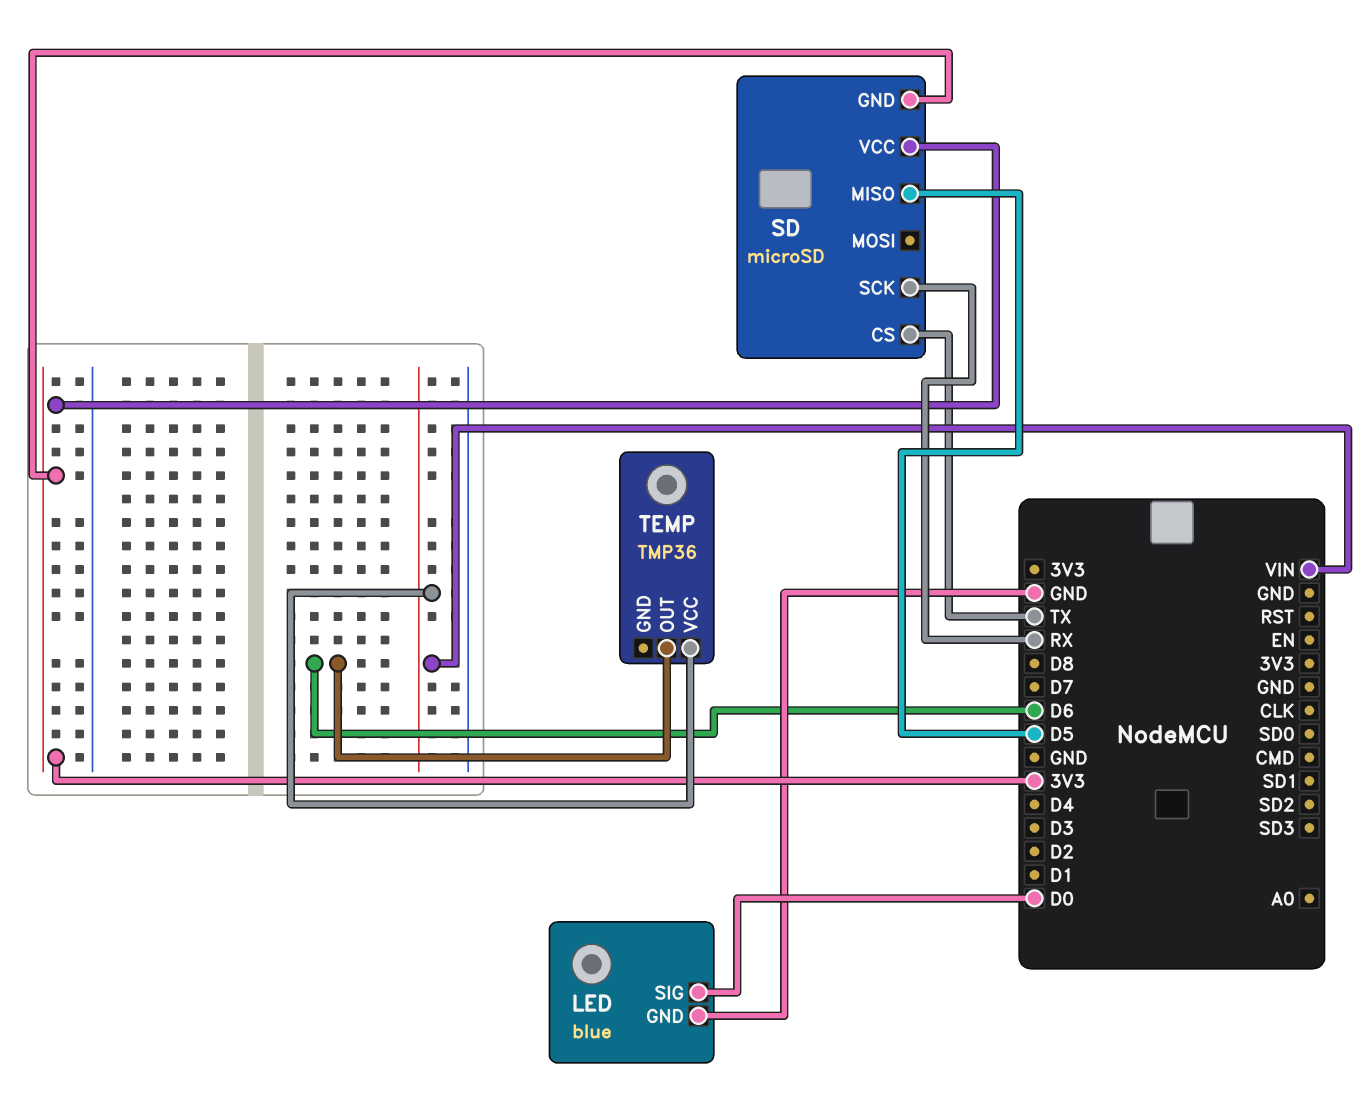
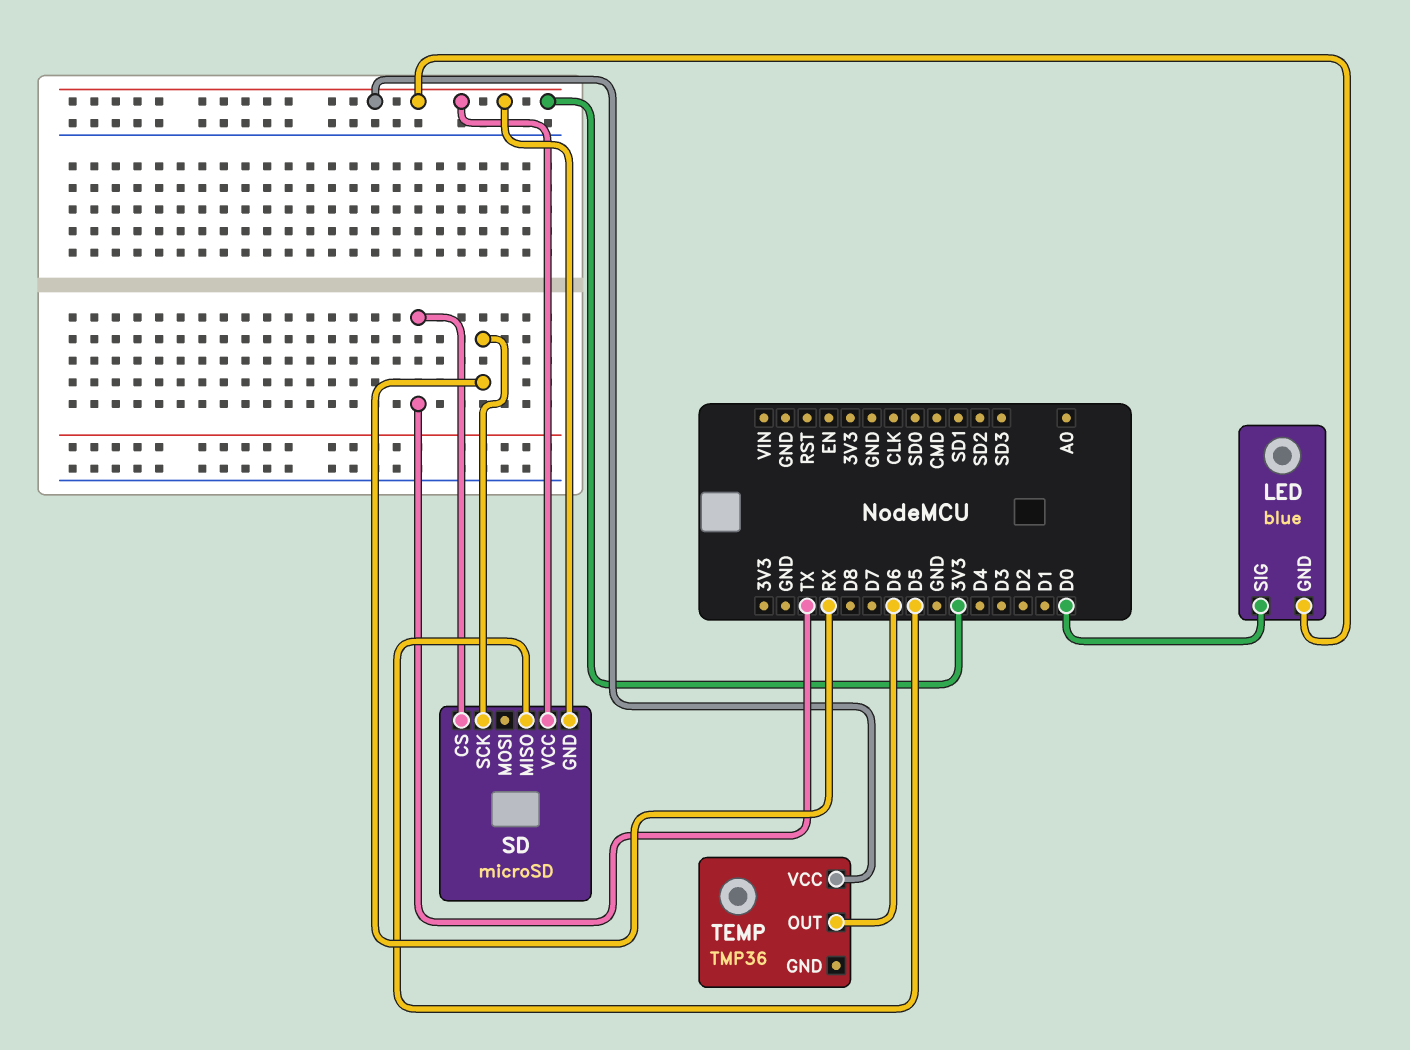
LED pin GND: GND -> 3V3
TEMP pin VCC: VIN -> 3V3

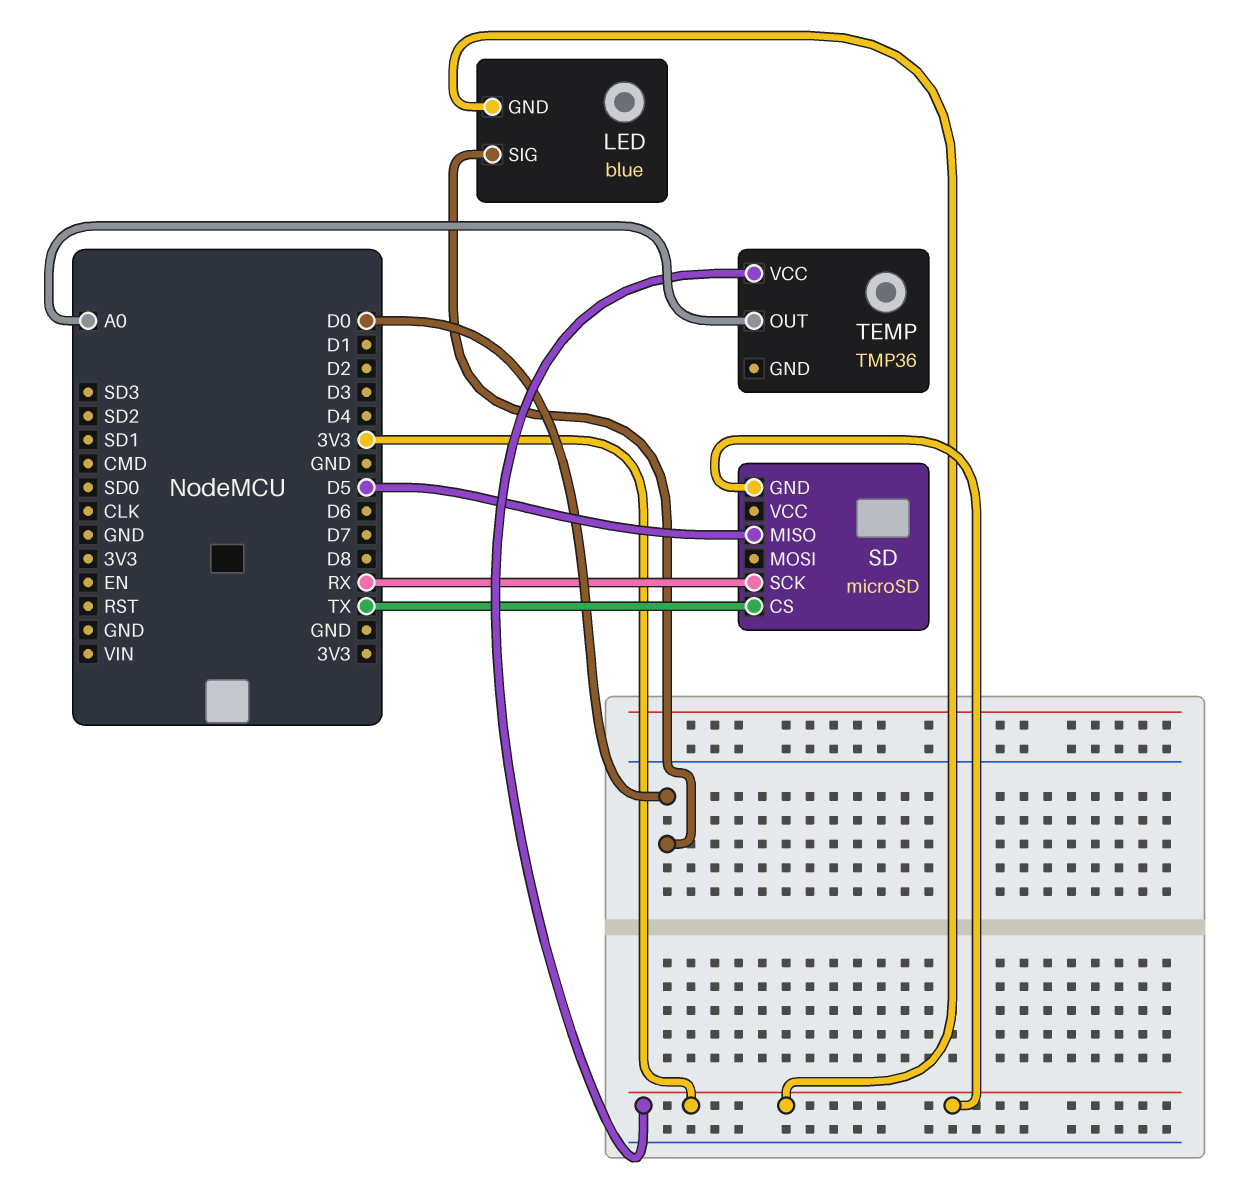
SD pin VCC: 3V3 -> none
TEMP pin OUT: D6 -> A0

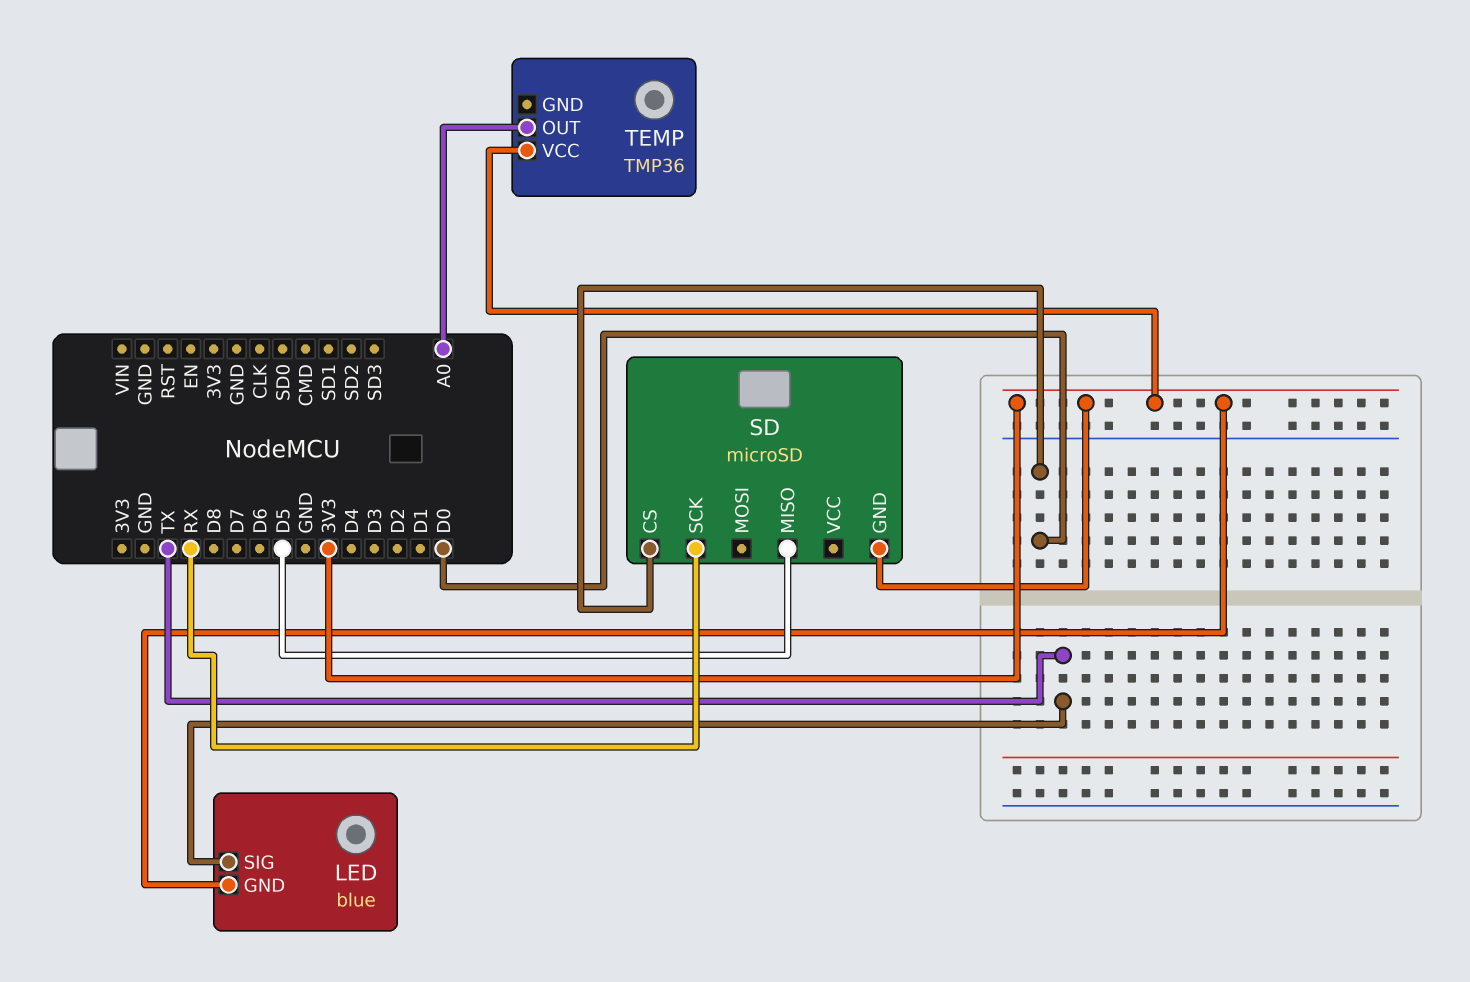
LED pin SIG: D0 -> TX
SD pin CS: TX -> D0

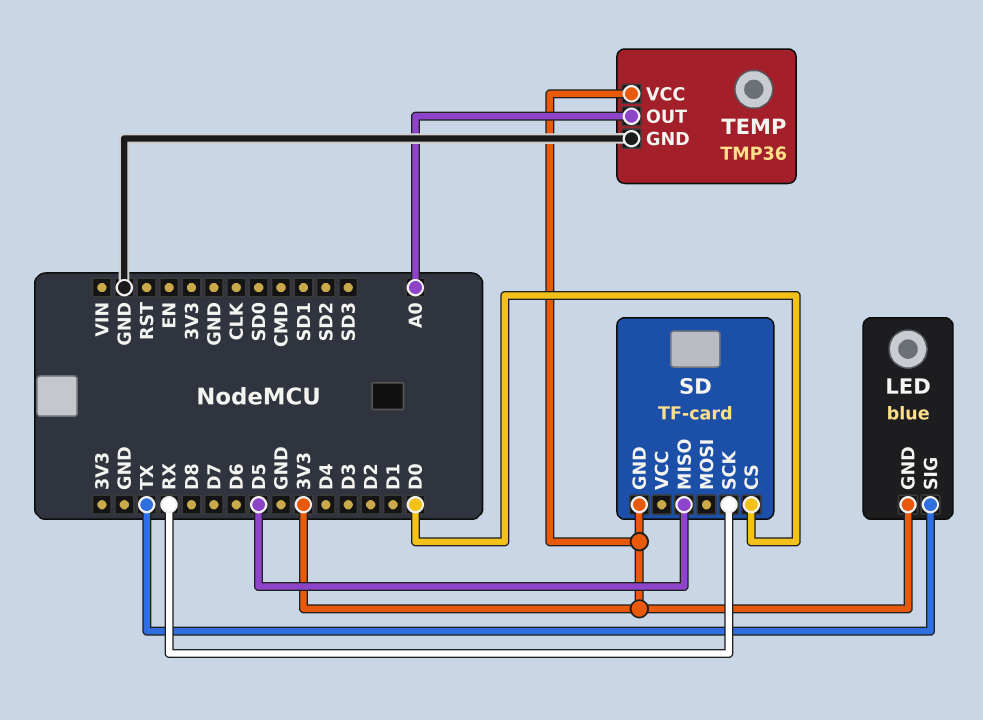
SD: microSD -> TF-card
TEMP pin GND: none -> GND

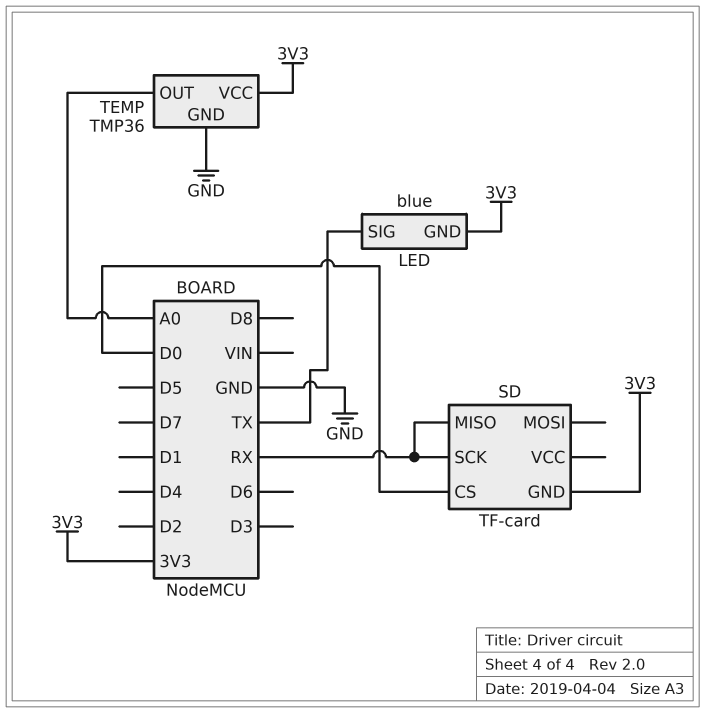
SD pin MISO: D5 -> RX

